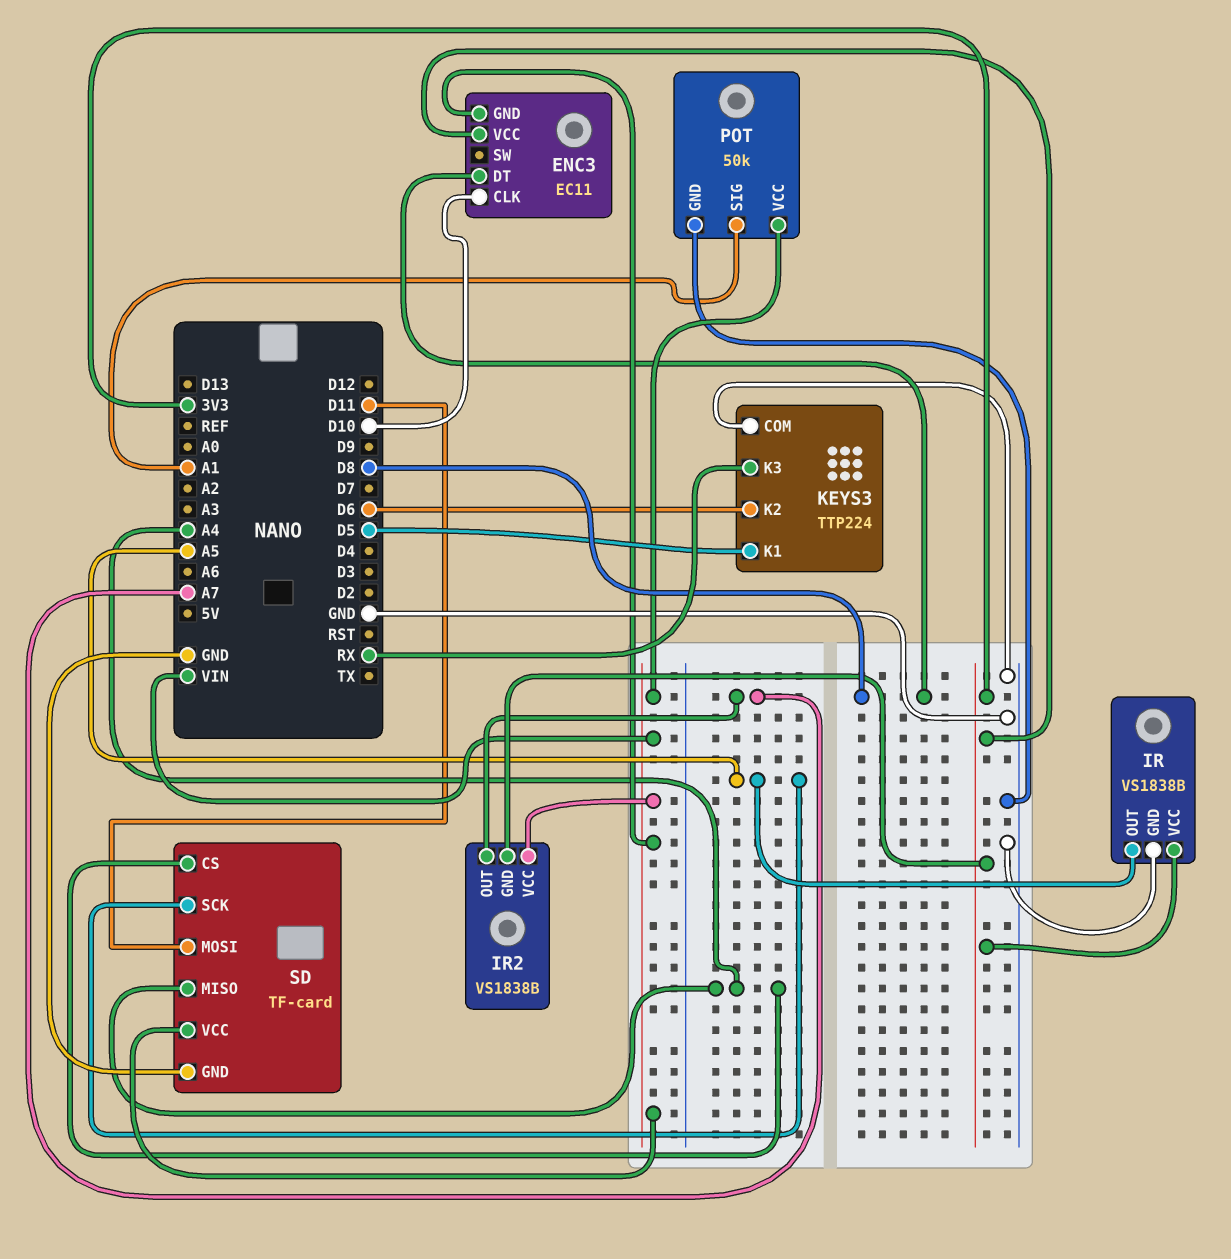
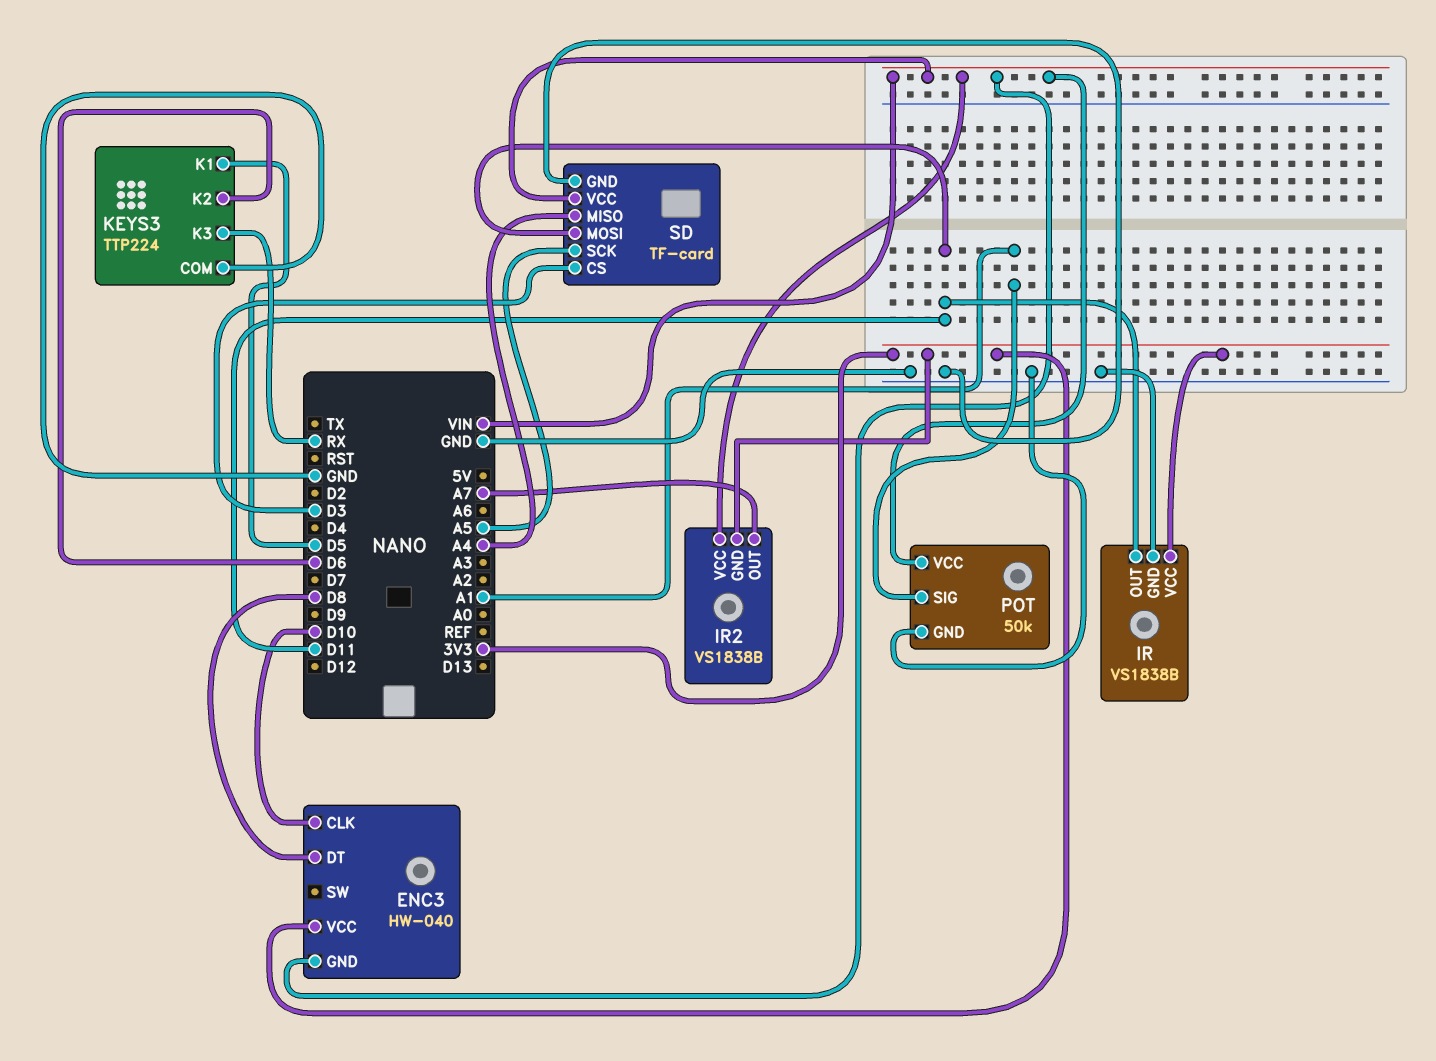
ENC3: EC11 -> HW-040
IR pin OUT: A5 -> D11
SD pin CS: A4 -> D3

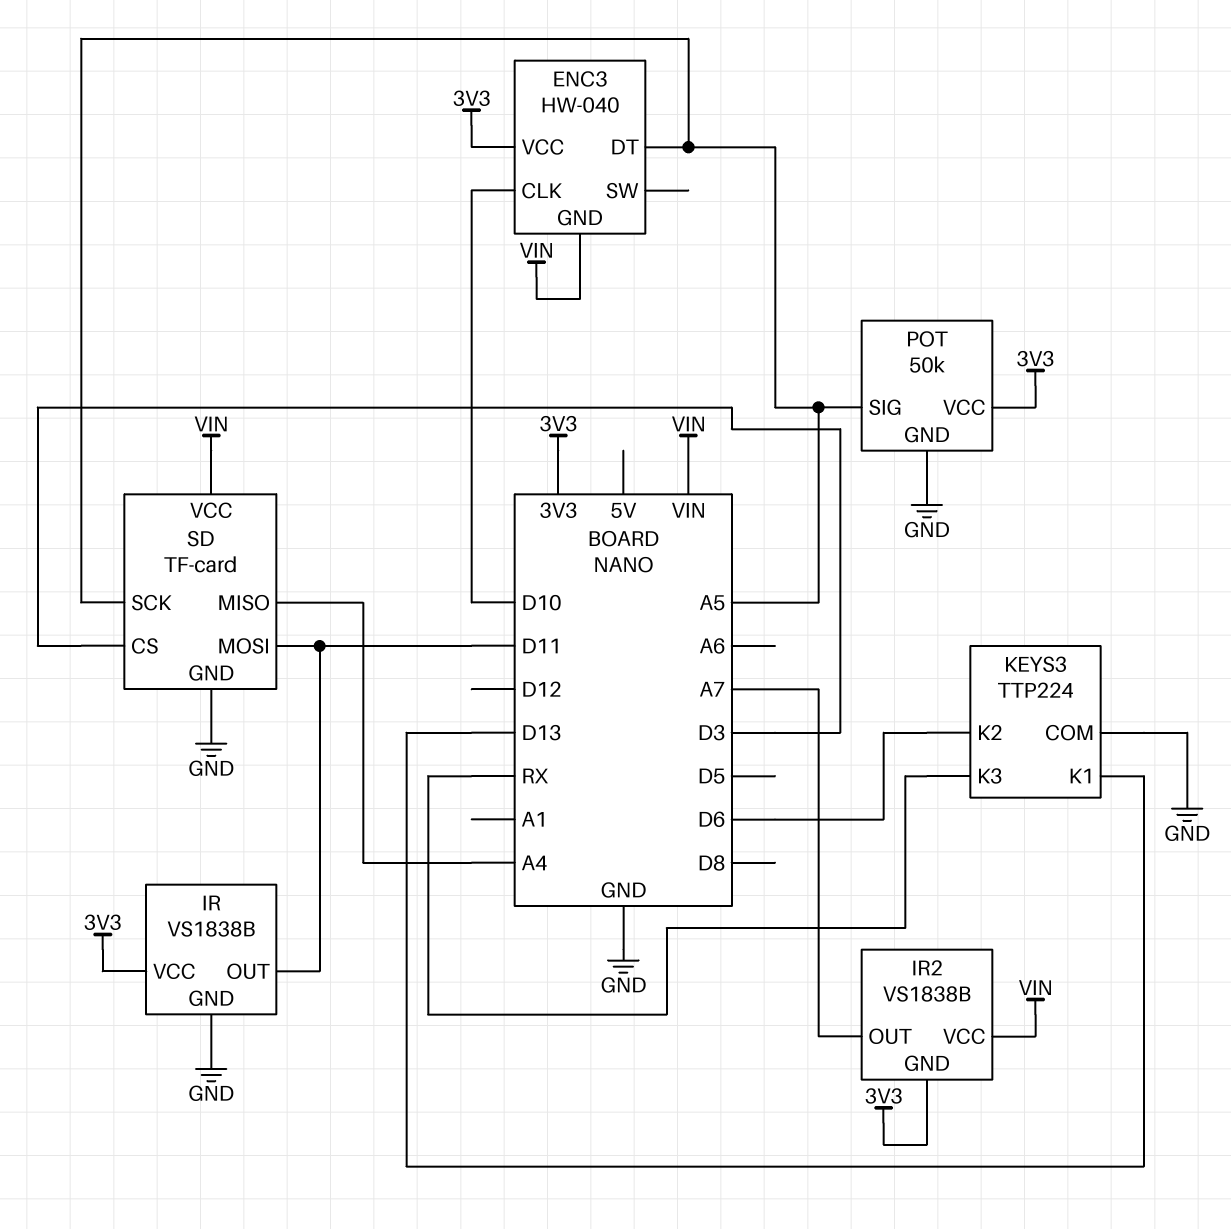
ENC3 pin DT: D8 -> A5
KEYS3 pin K1: D5 -> D13
POT pin SIG: A1 -> A5
POT pin VCC: VIN -> 3V3

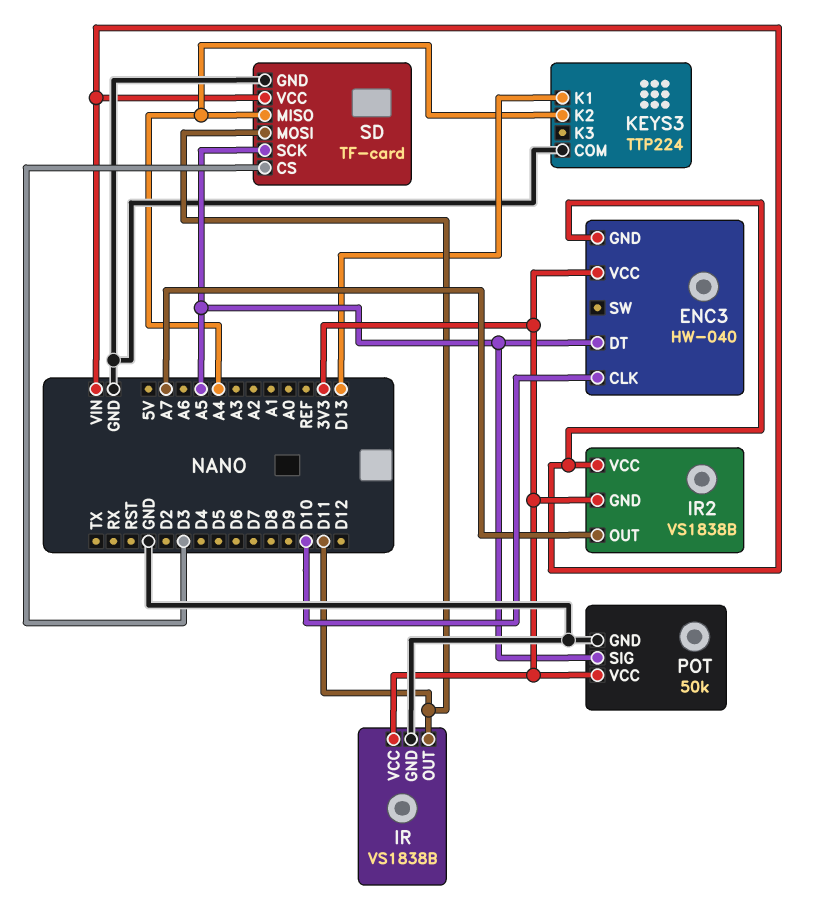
KEYS3 pin K2: D6 -> A4
KEYS3 pin K3: RX -> none

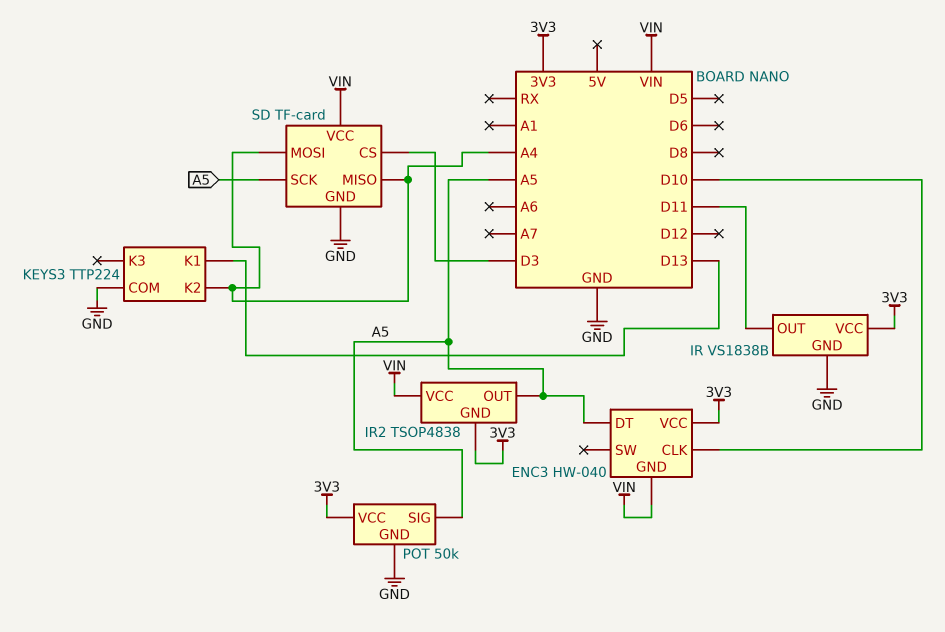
IR2: VS1838B -> TSOP4838
IR2 pin OUT: A7 -> A5
SD pin MOSI: D11 -> A4

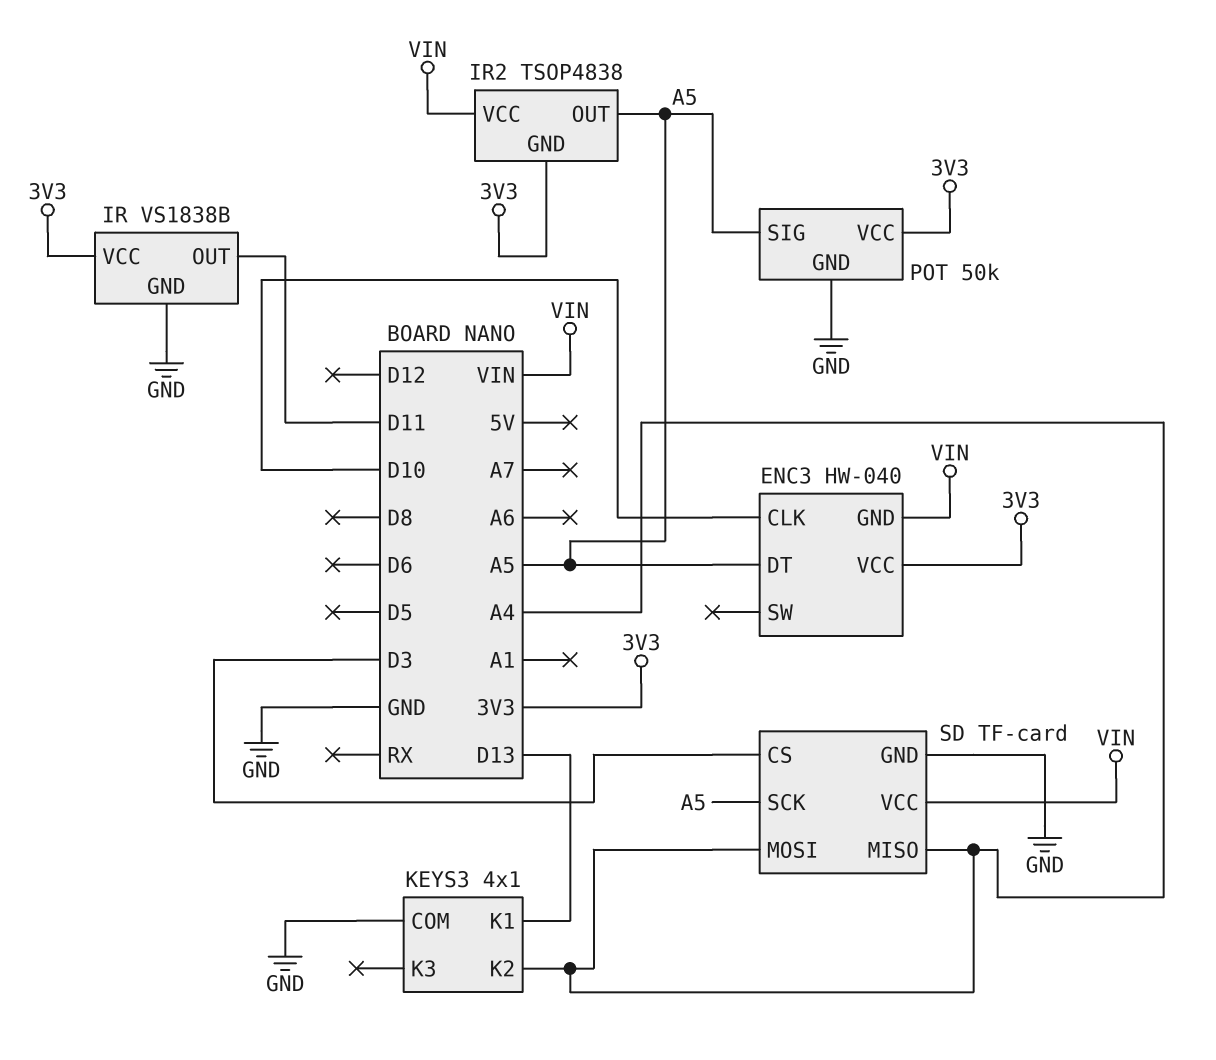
KEYS3: TTP224 -> 4x1

